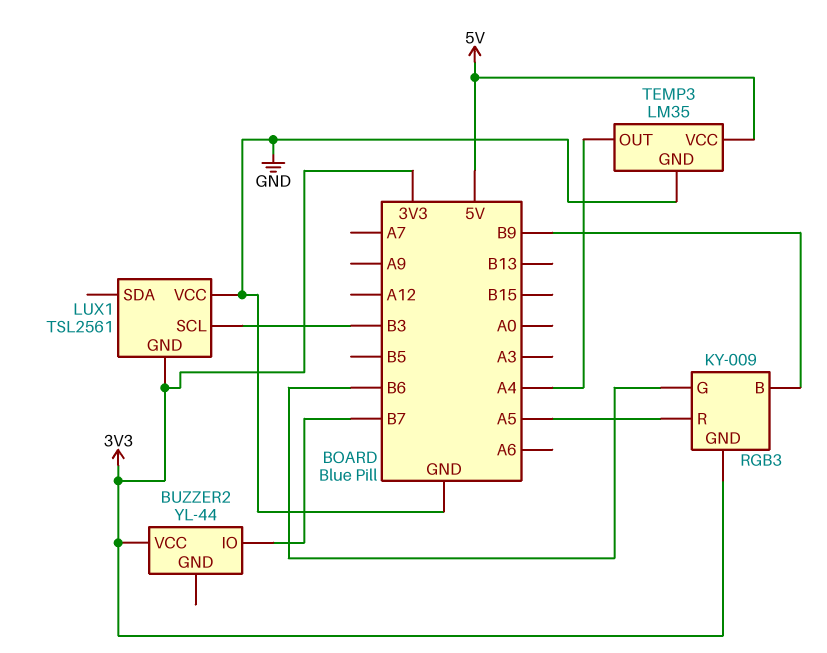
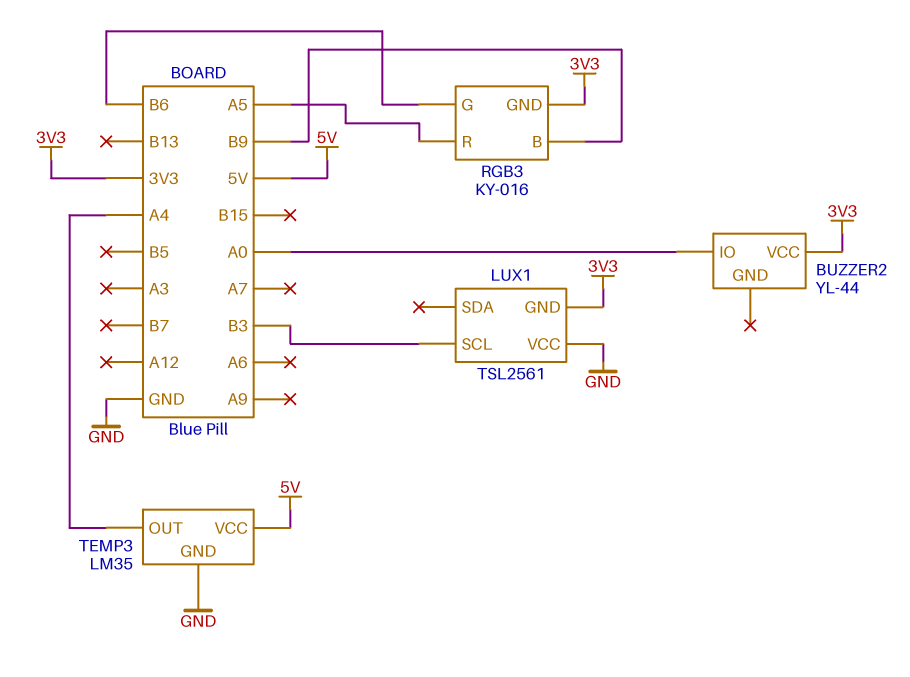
BUZZER2 pin IO: B7 -> A0
RGB3: KY-009 -> KY-016

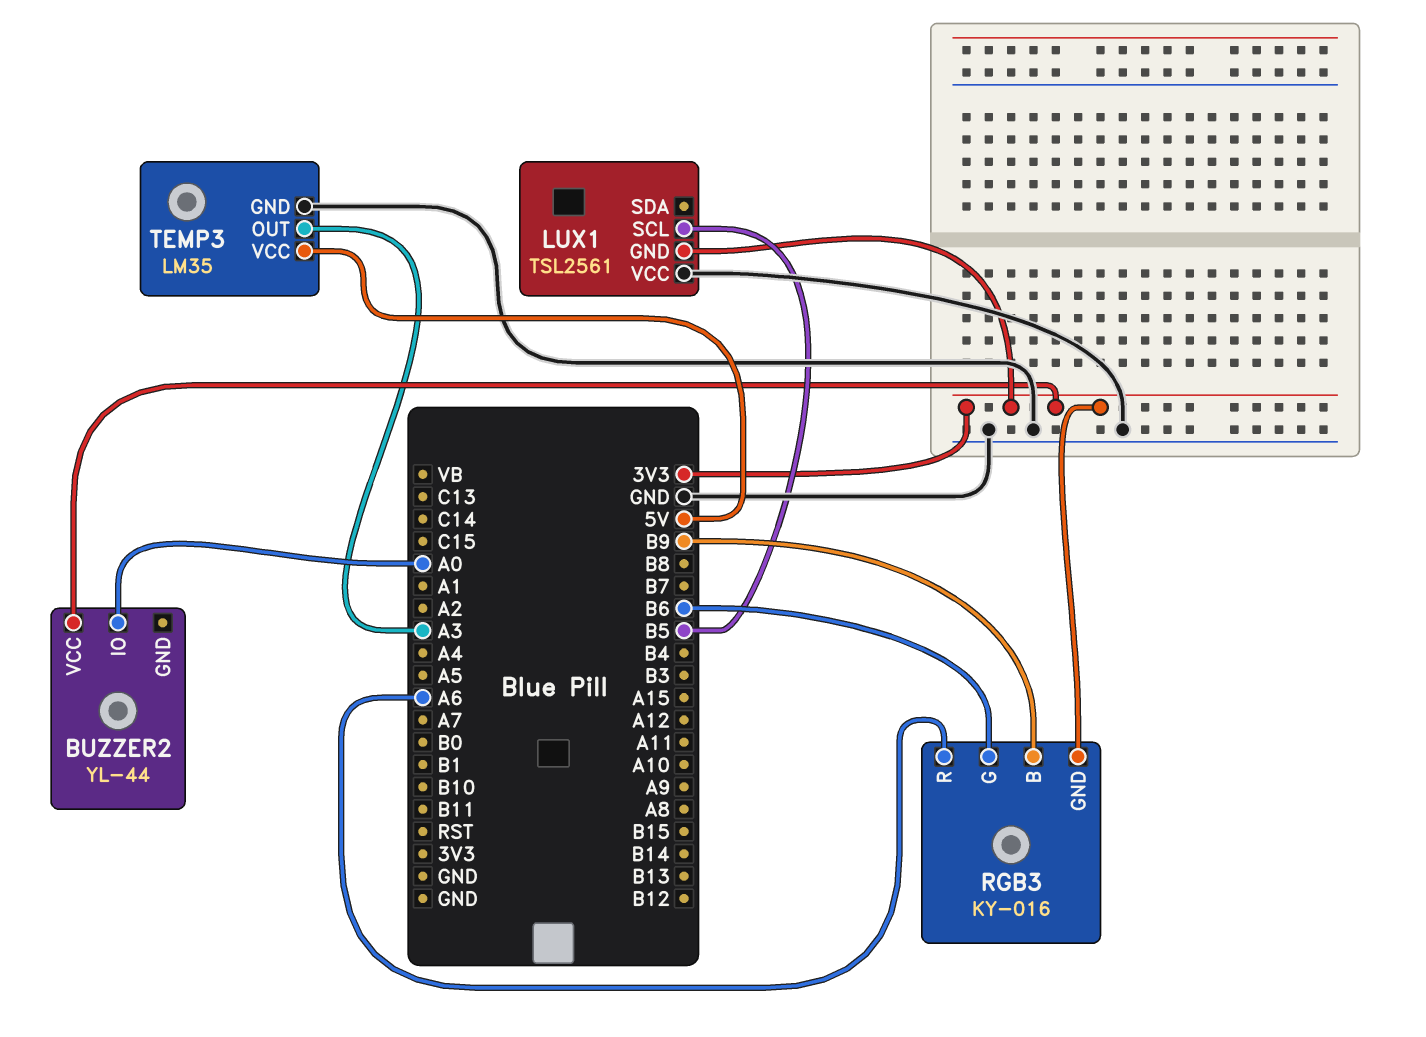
LUX1 pin SCL: B3 -> B5
RGB3 pin R: A5 -> A6
TEMP3 pin OUT: A4 -> A3

